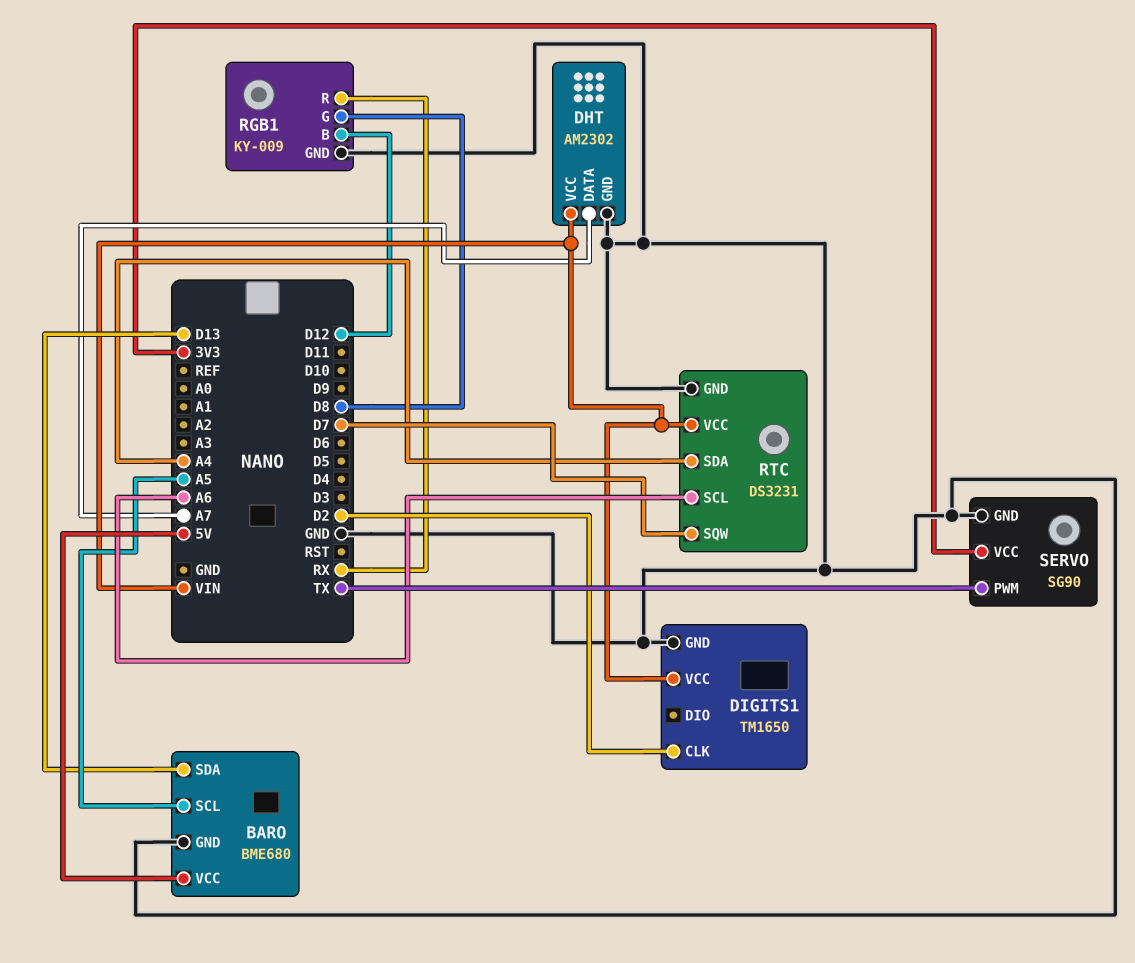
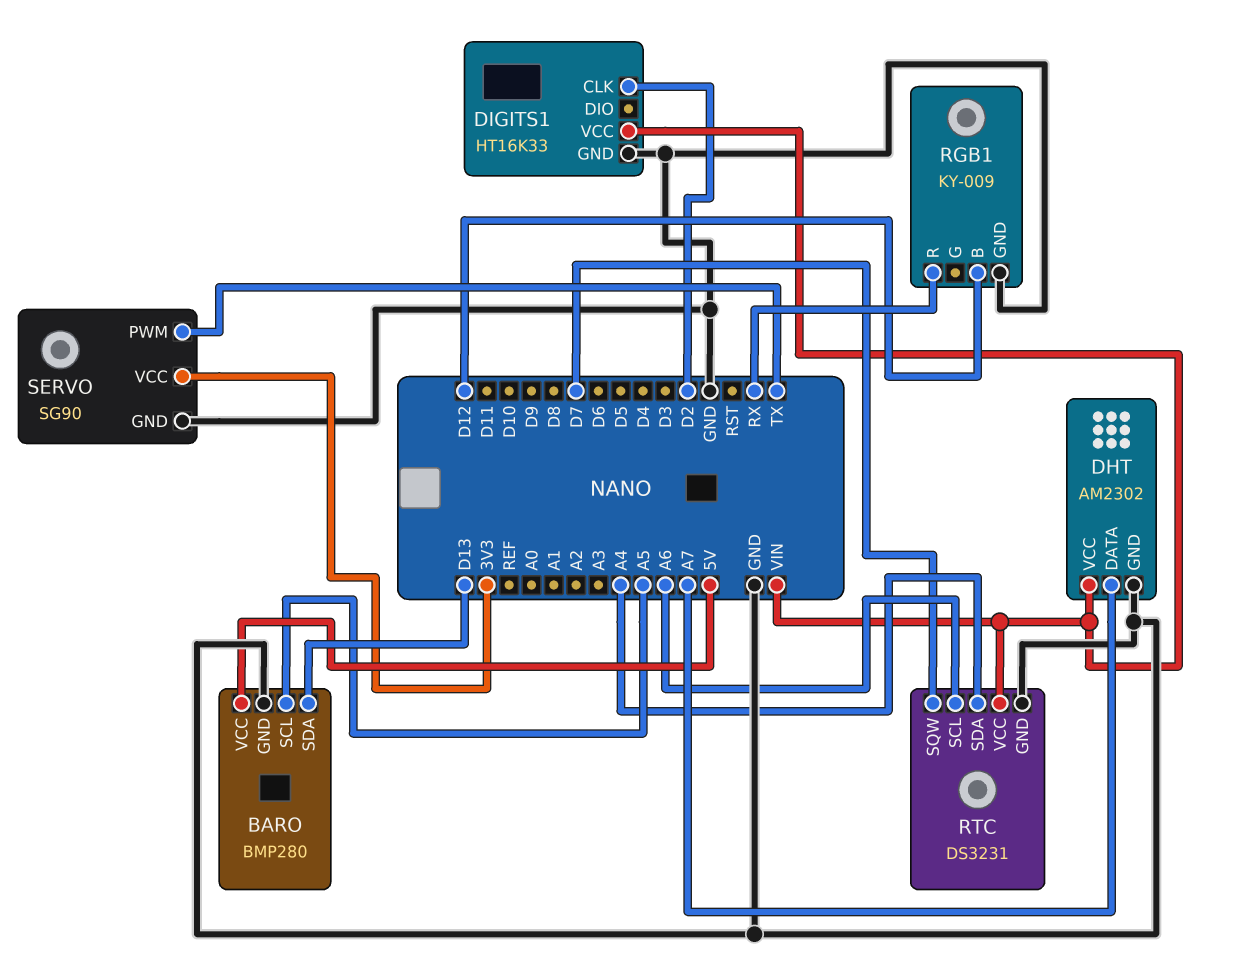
BARO: BME680 -> BMP280
DIGITS1: TM1650 -> HT16K33
RGB1 pin G: D8 -> none

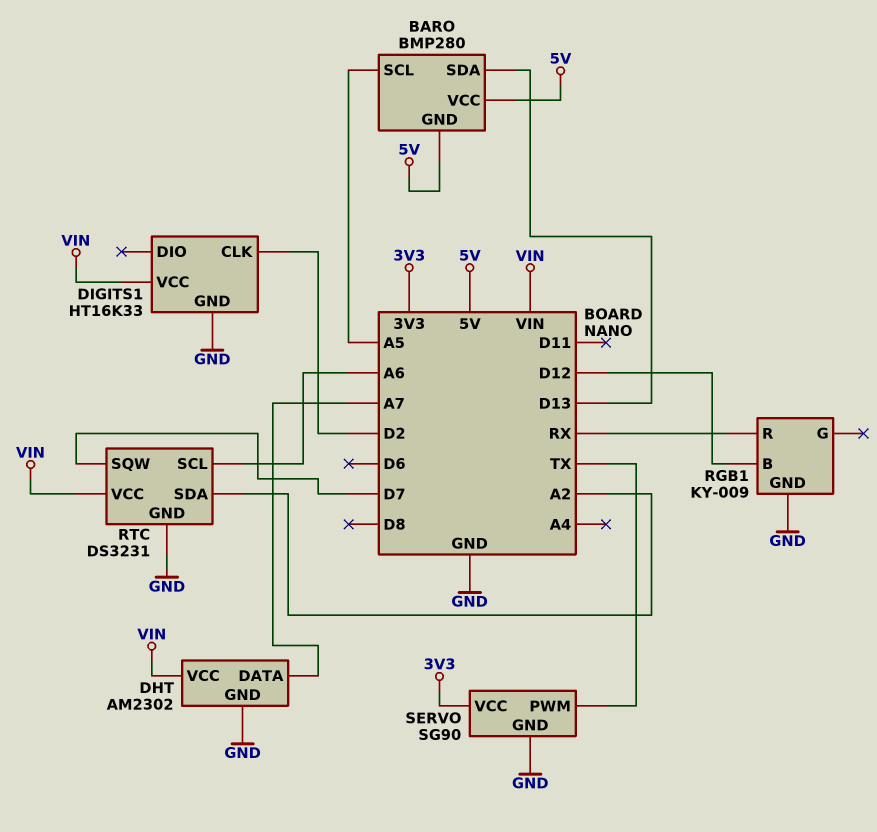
BARO pin GND: GND -> 5V
RTC pin SDA: A4 -> A2

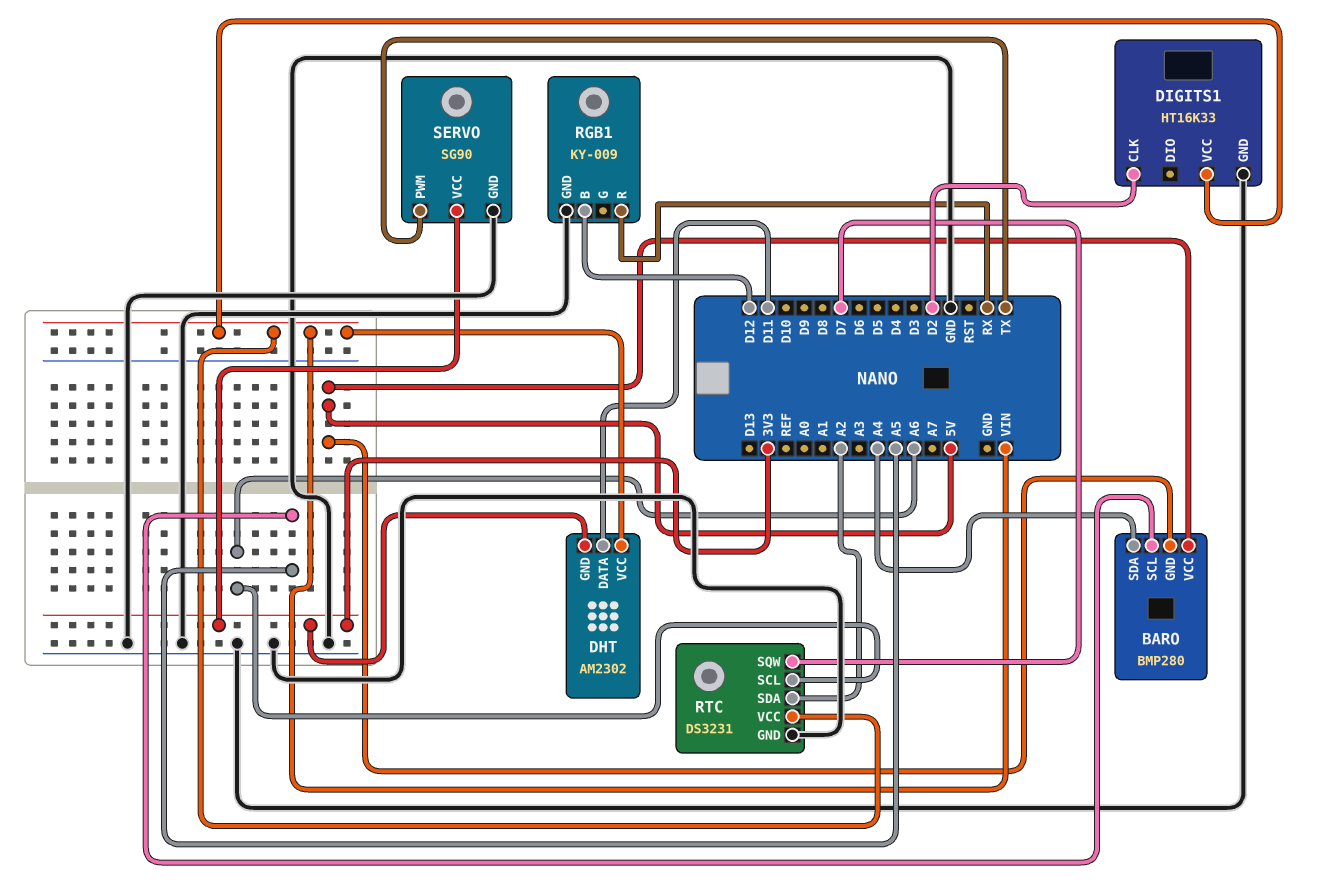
BARO pin SDA: D13 -> A4
DHT pin DATA: A7 -> D11
DHT pin GND: GND -> 3V3

